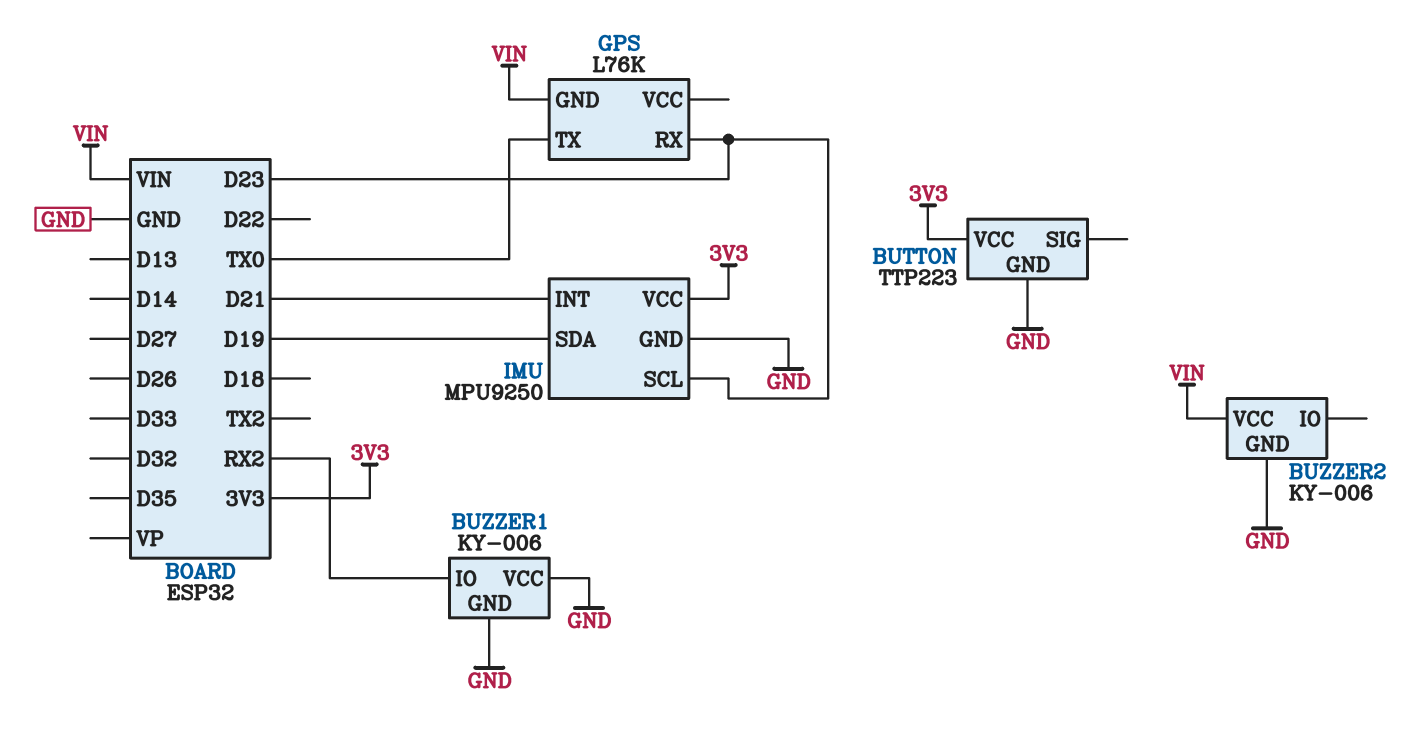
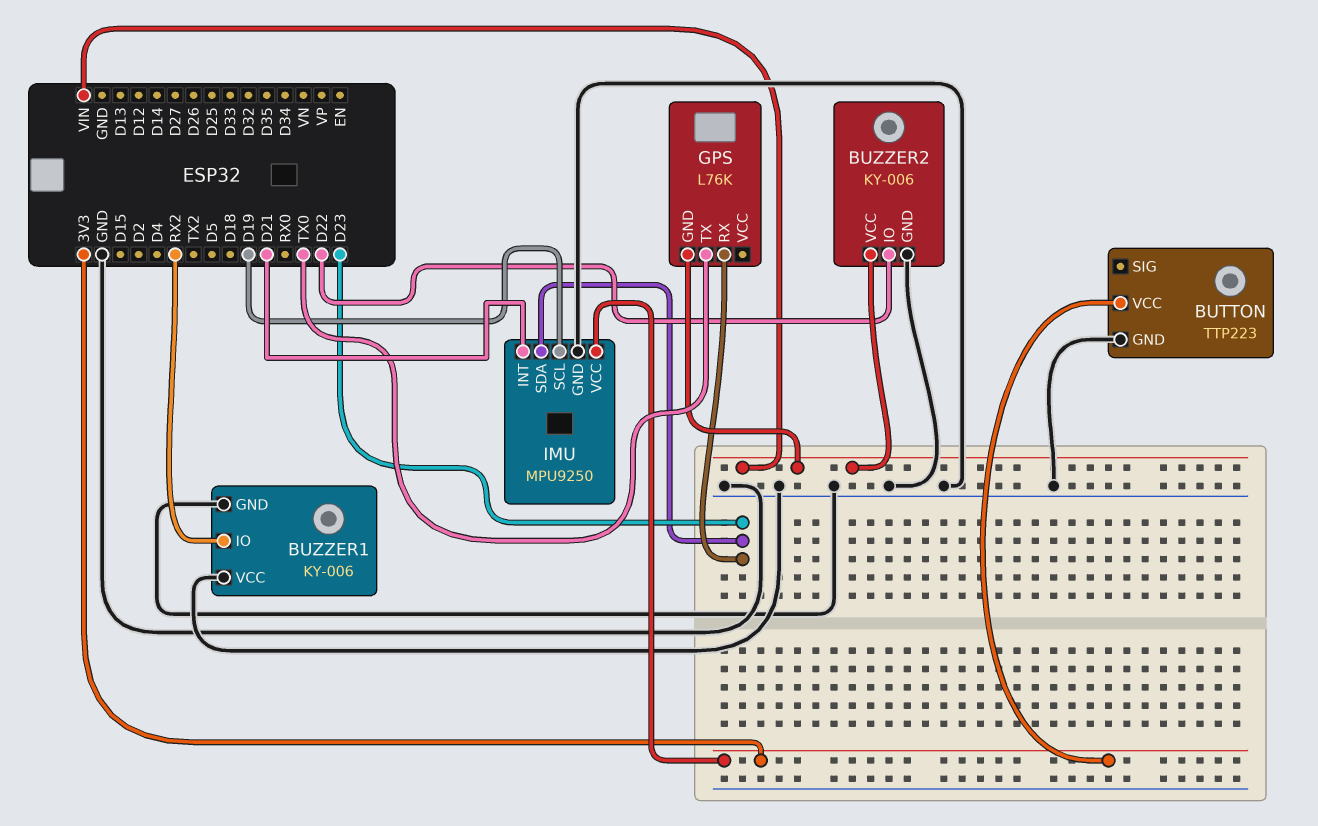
BUZZER2 pin IO: none -> D22
IMU pin SCL: D23 -> D19
IMU pin SDA: D19 -> D23

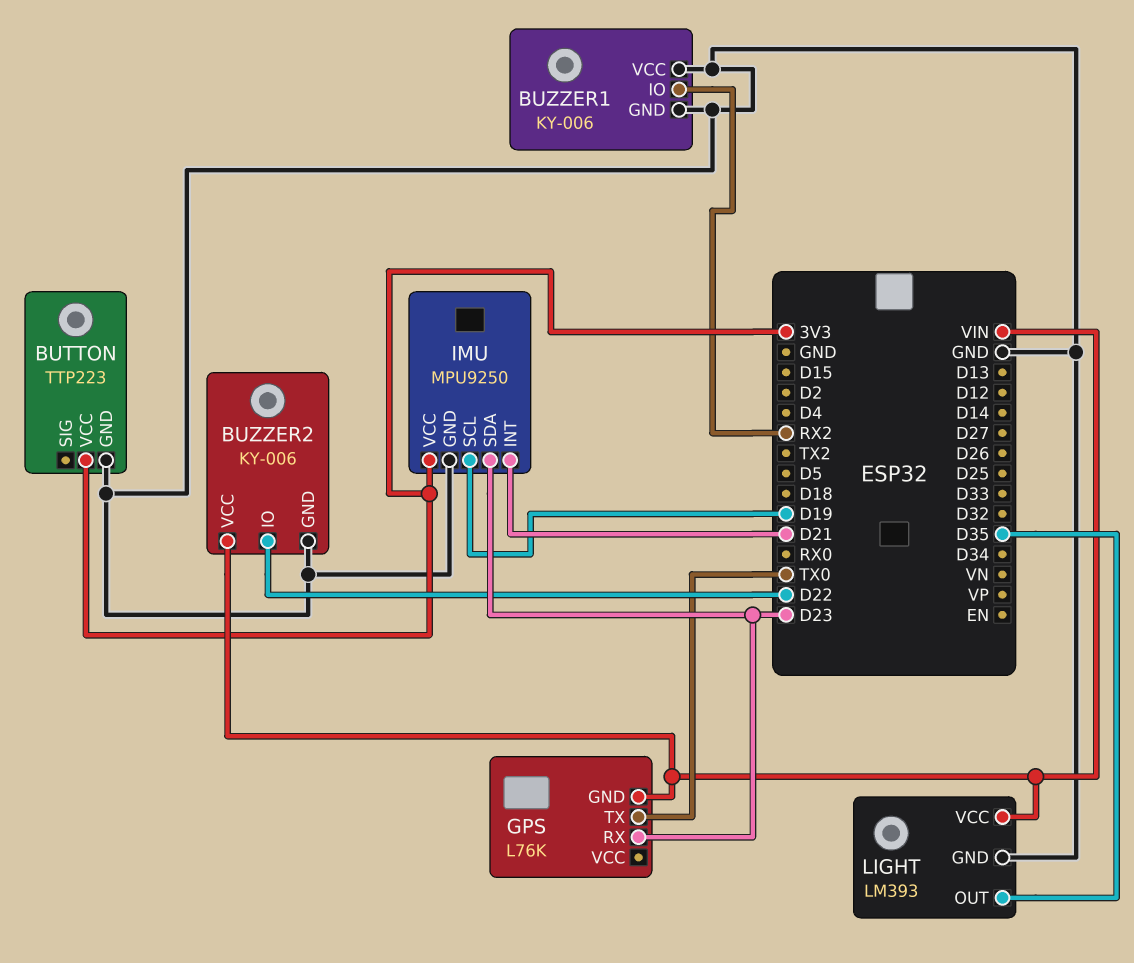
LIGHT: none -> LM393
LIGHT pin GND: none -> GND
LIGHT pin OUT: none -> D35
LIGHT pin VCC: none -> VIN

